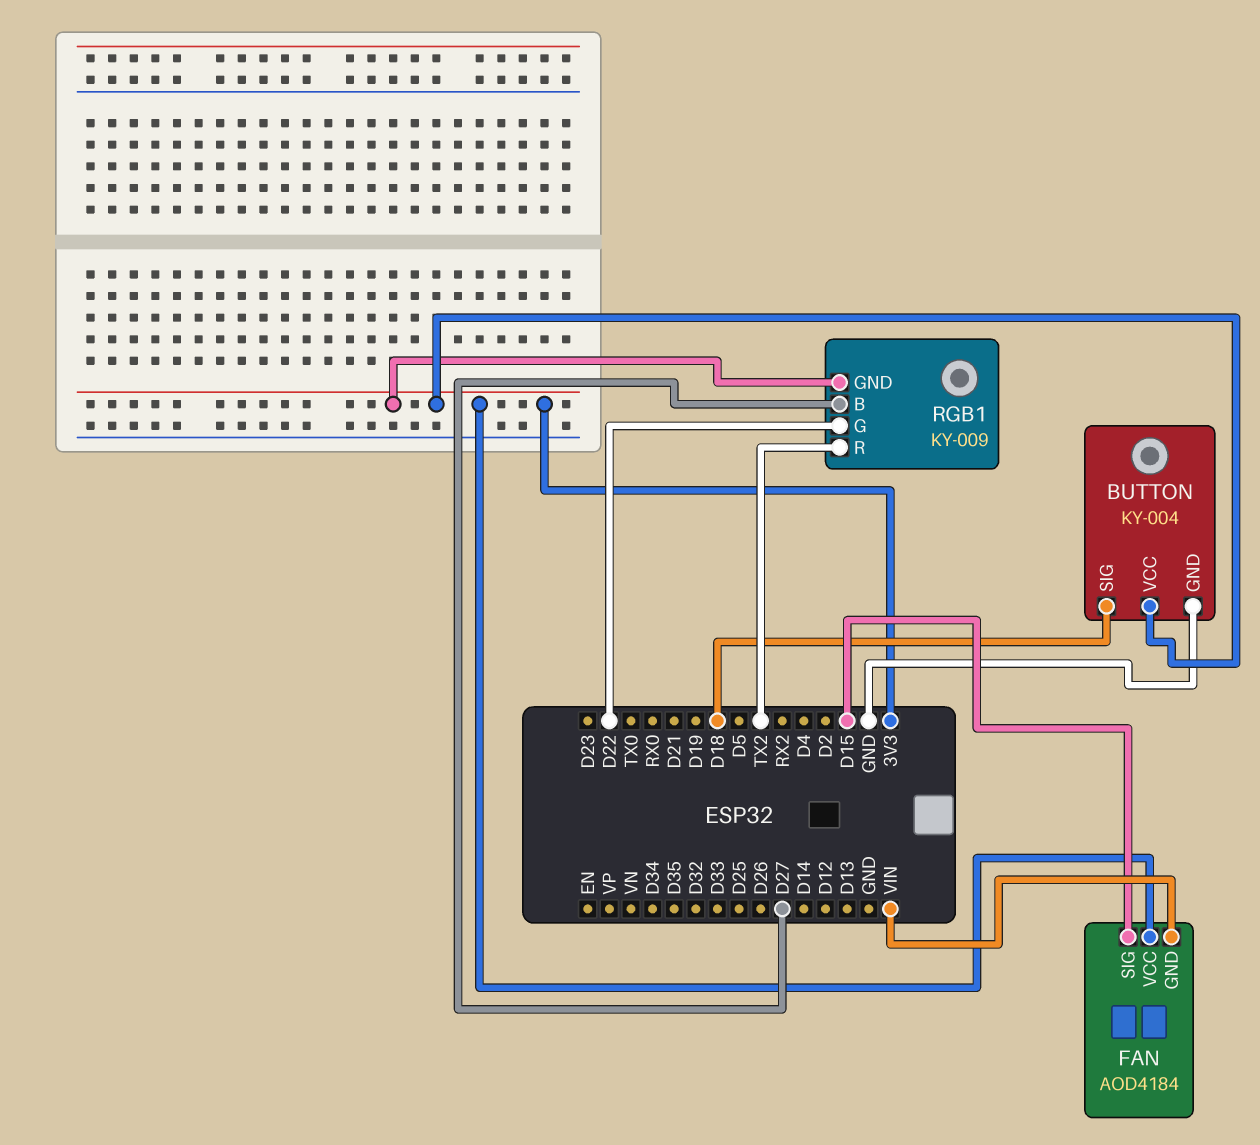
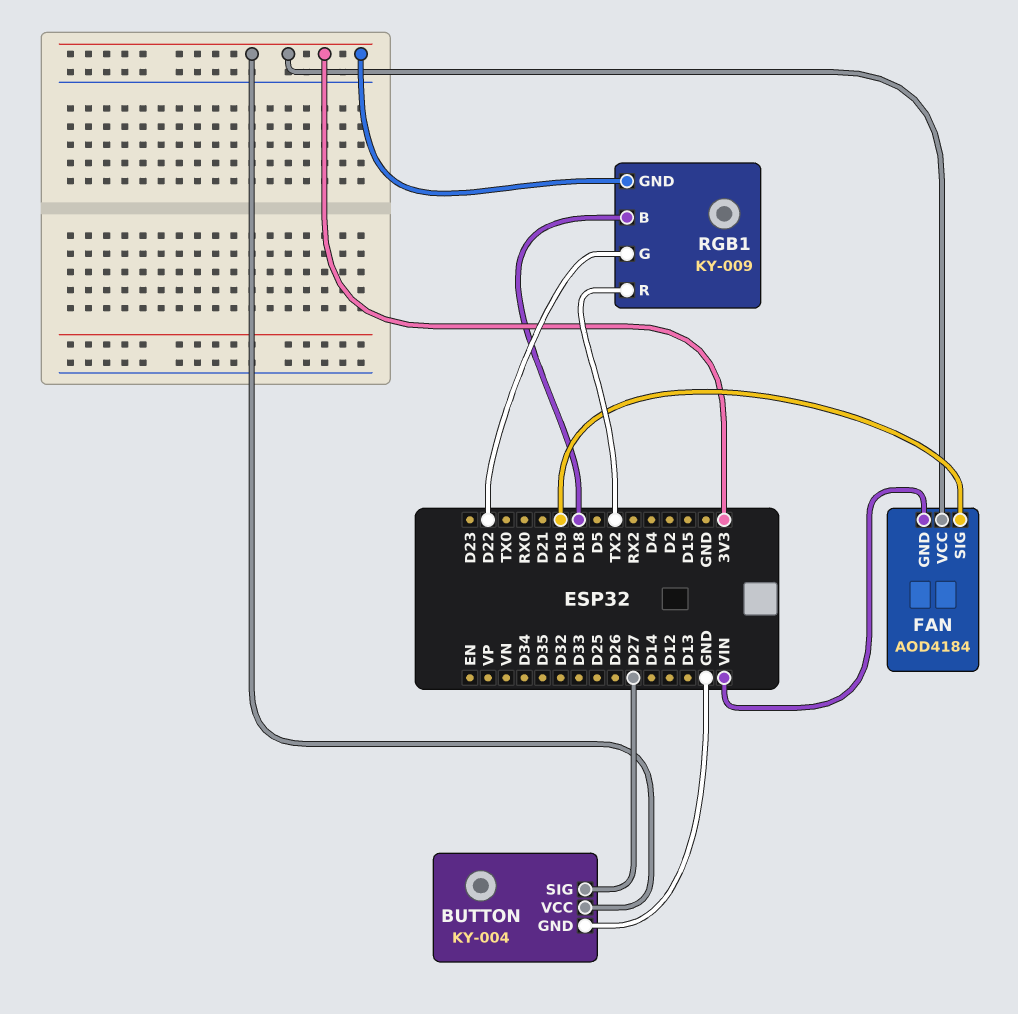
BUTTON pin SIG: D18 -> D27
FAN pin SIG: D15 -> D19
RGB1 pin B: D27 -> D18

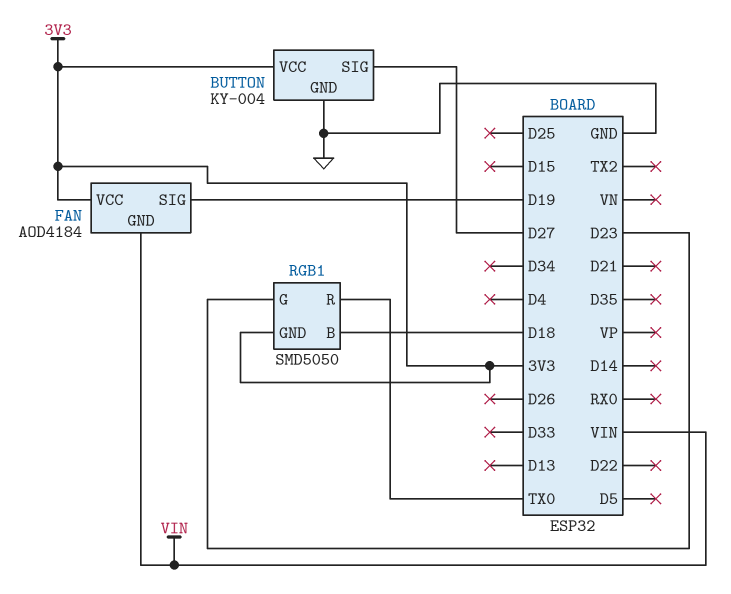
RGB1: KY-009 -> SMD5050
RGB1 pin G: D22 -> D23
RGB1 pin R: TX2 -> TX0

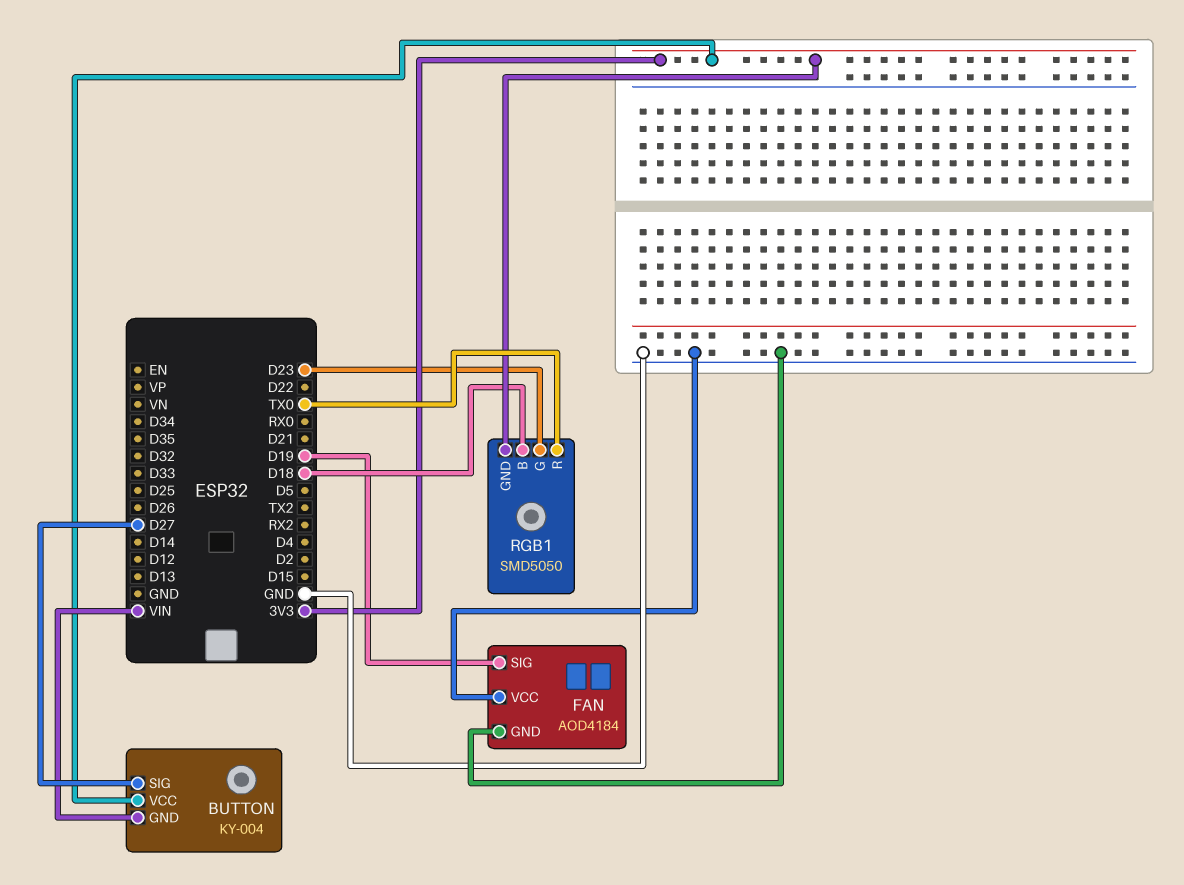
BUTTON pin GND: GND -> VIN
FAN pin GND: VIN -> GND
FAN pin VCC: 3V3 -> GND

